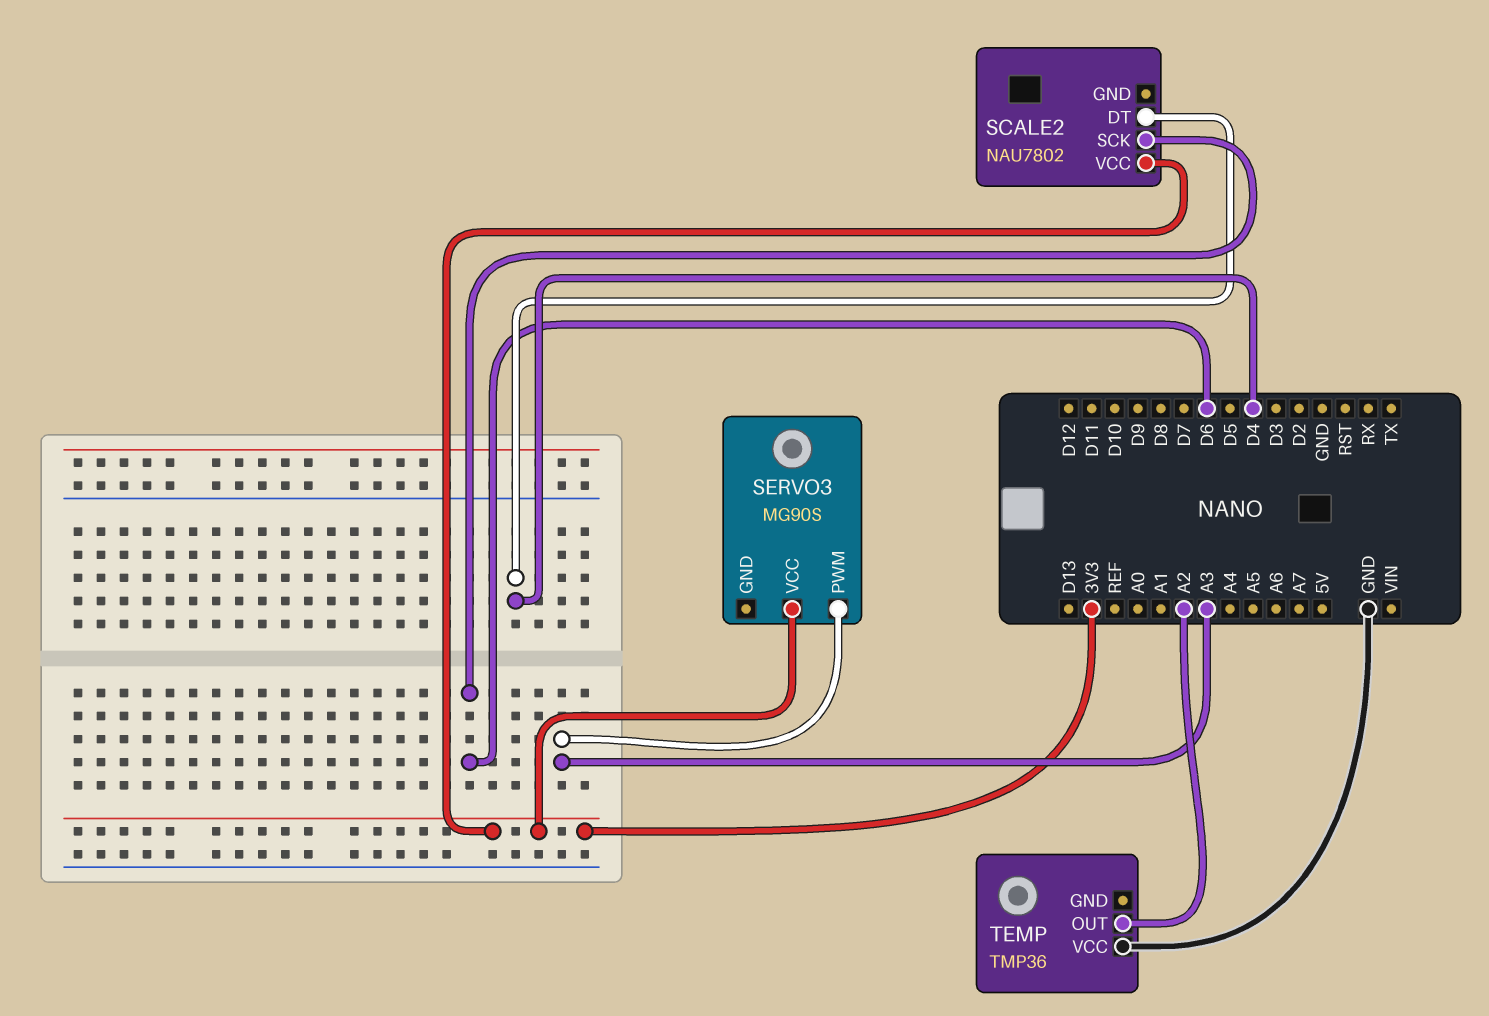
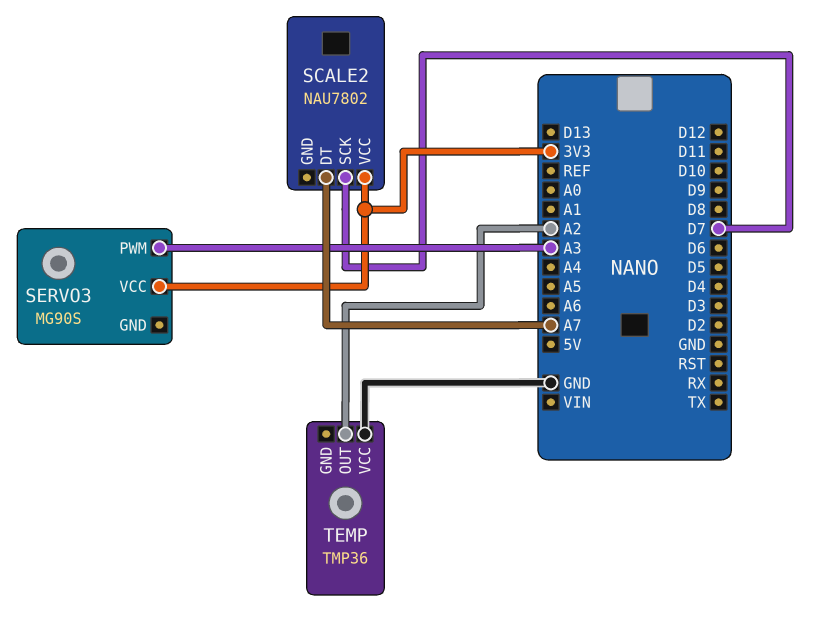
SCALE2 pin DT: D4 -> A7
SCALE2 pin SCK: D6 -> D7

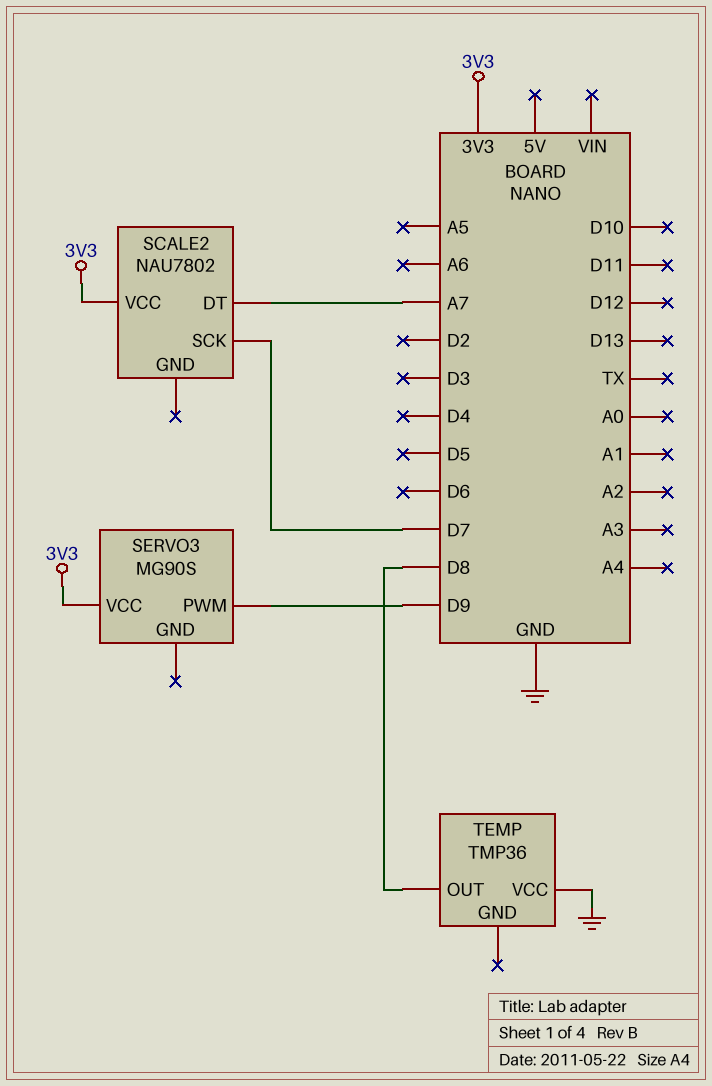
SERVO3 pin PWM: A3 -> D9
TEMP pin OUT: A2 -> D8

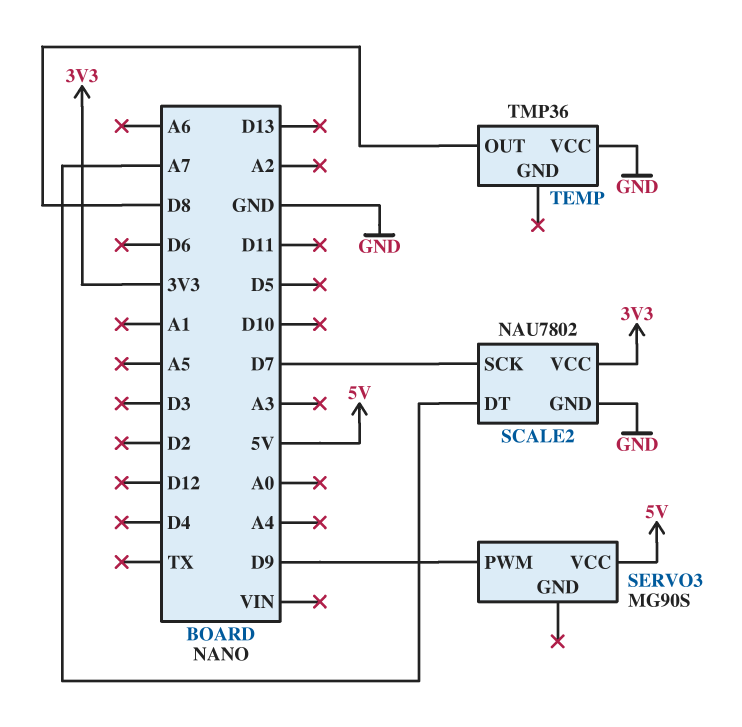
SCALE2 pin GND: none -> GND
SERVO3 pin VCC: 3V3 -> 5V

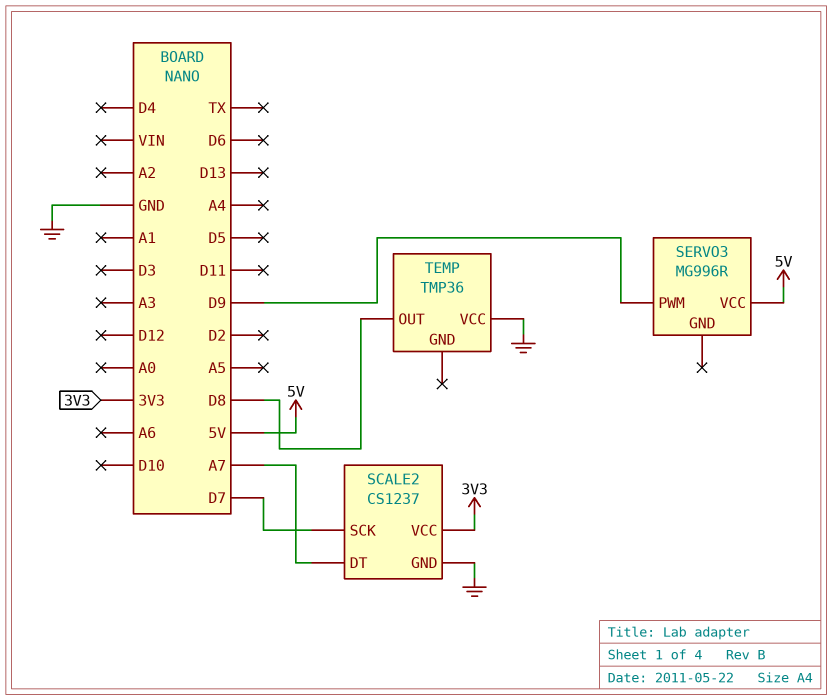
SCALE2: NAU7802 -> CS1237
SERVO3: MG90S -> MG996R

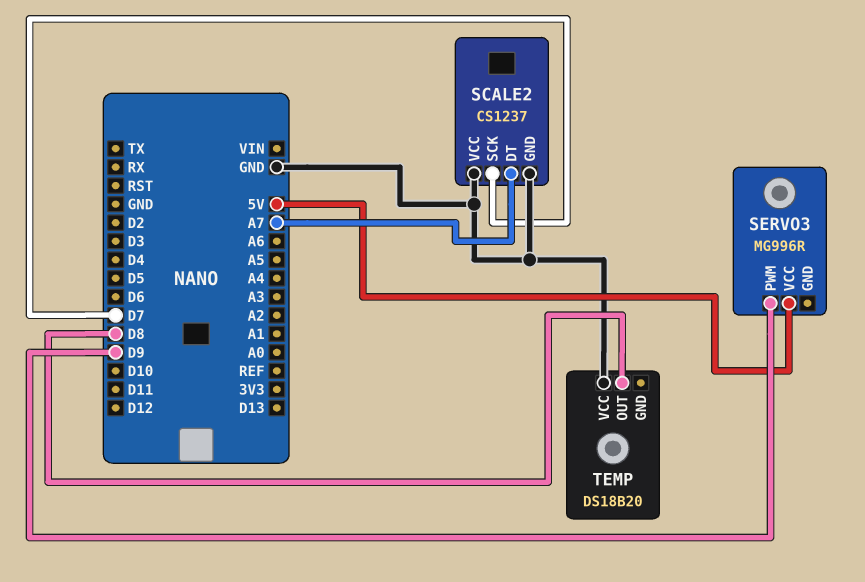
SCALE2 pin VCC: 3V3 -> GND
TEMP: TMP36 -> DS18B20

